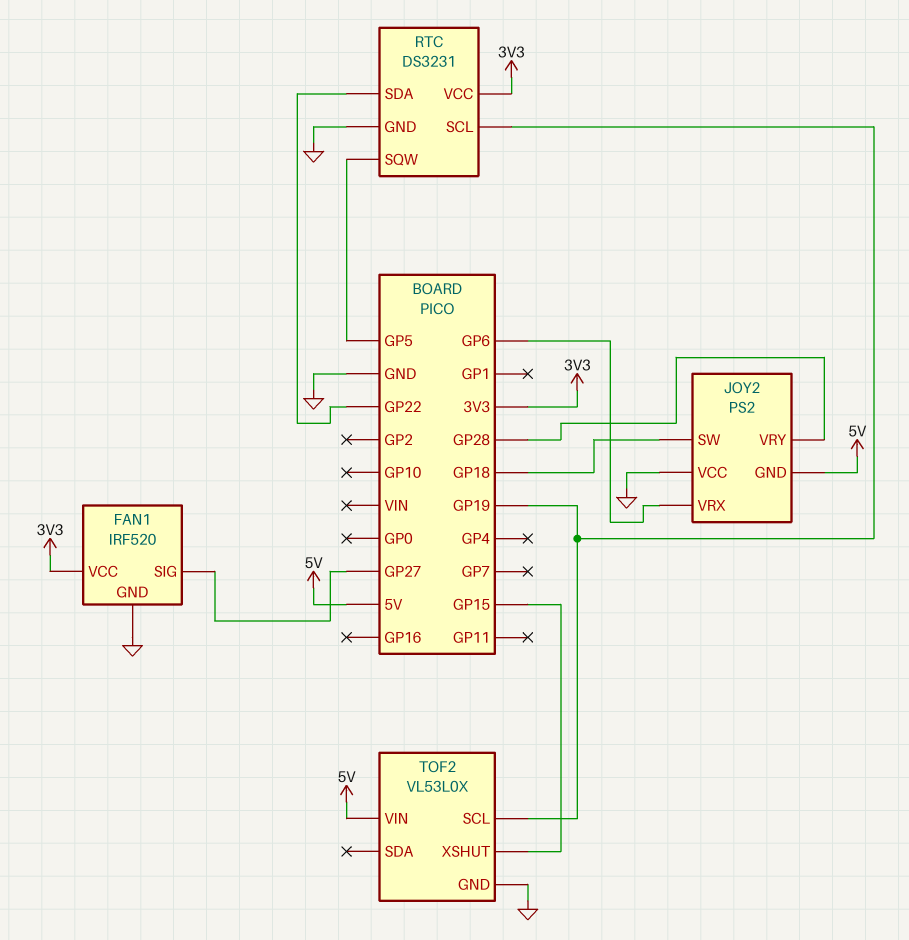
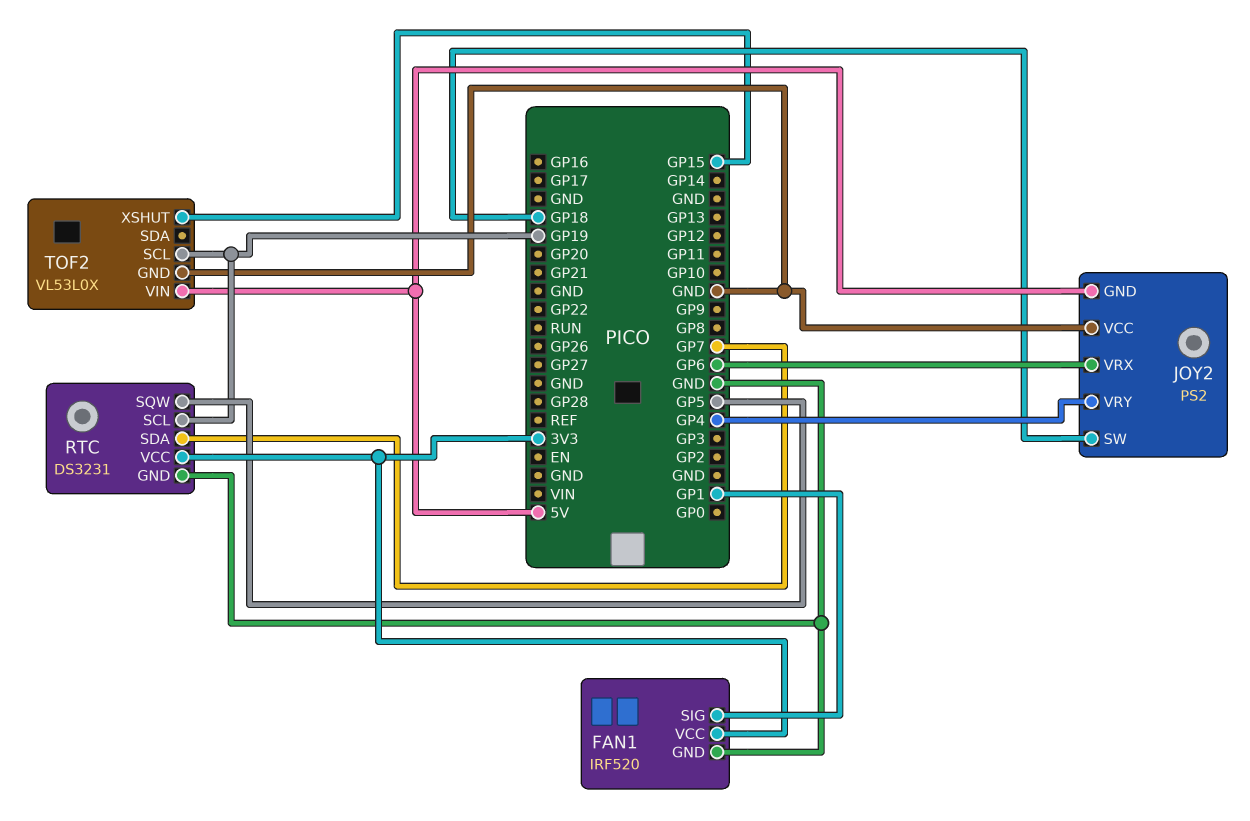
FAN1 pin SIG: GP27 -> GP1
JOY2 pin VRY: GP28 -> GP4
RTC pin SDA: GP22 -> GP7

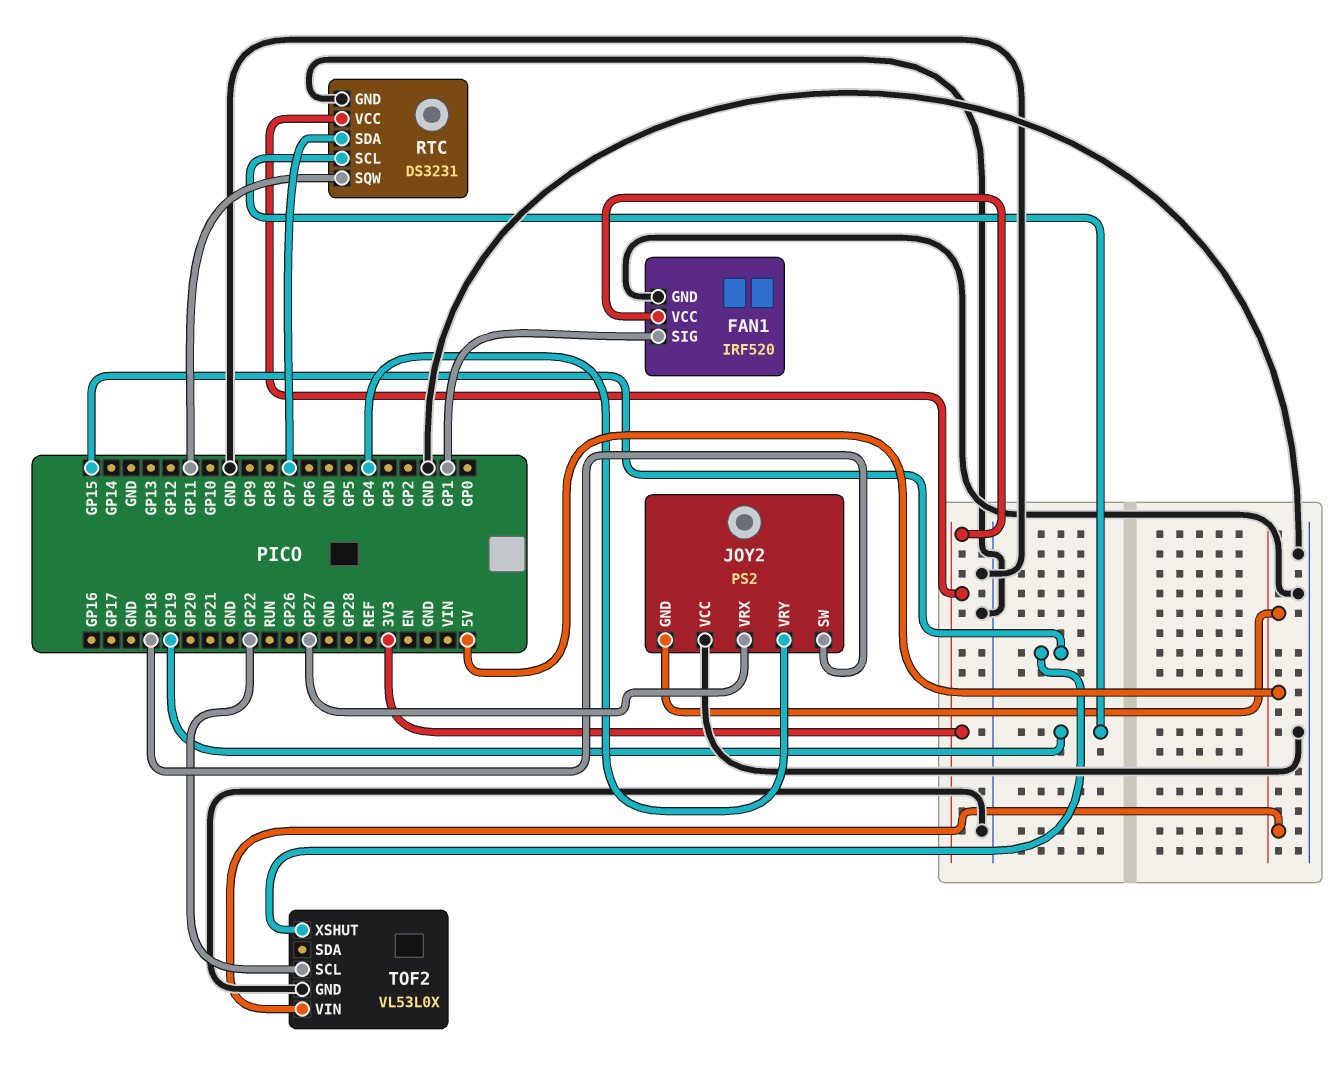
JOY2 pin VRX: GP6 -> GP27
RTC pin SQW: GP5 -> GP11
TOF2 pin SCL: GP19 -> GP22

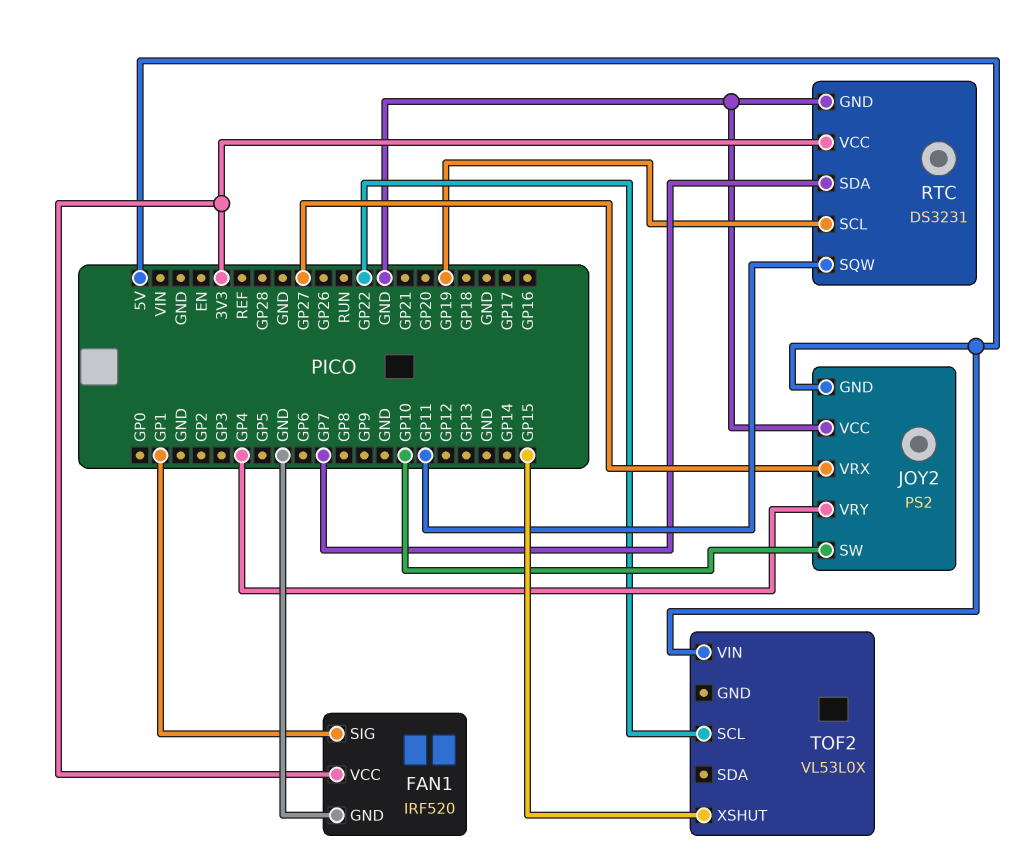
JOY2 pin SW: GP18 -> GP10
TOF2 pin GND: GND -> none

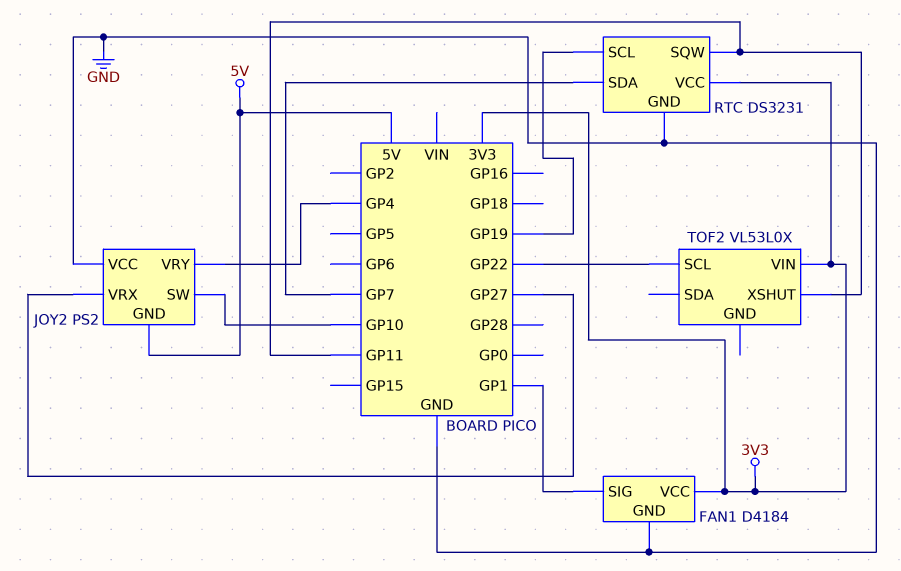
FAN1: IRF520 -> D4184
TOF2 pin VIN: 5V -> 3V3
TOF2 pin XSHUT: GP15 -> GP11

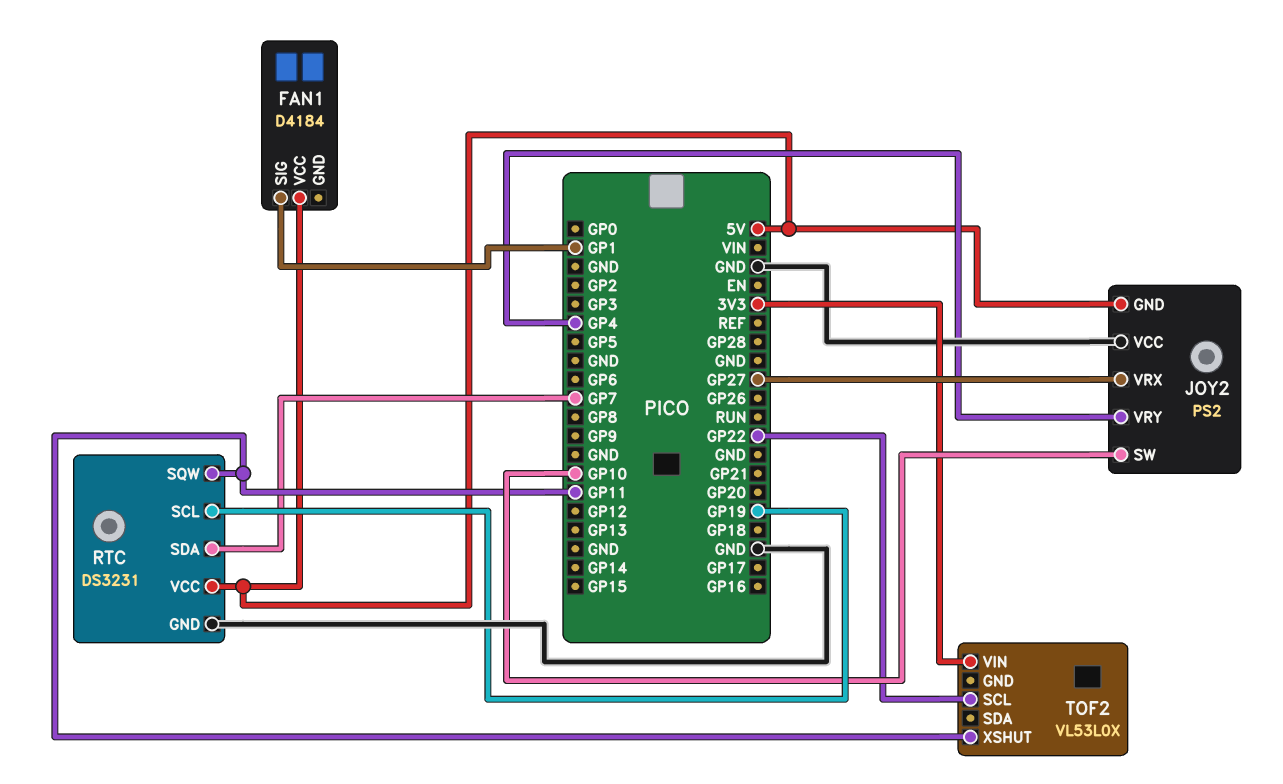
FAN1 pin GND: GND -> none
FAN1 pin VCC: 3V3 -> 5V
RTC pin VCC: 3V3 -> 5V

